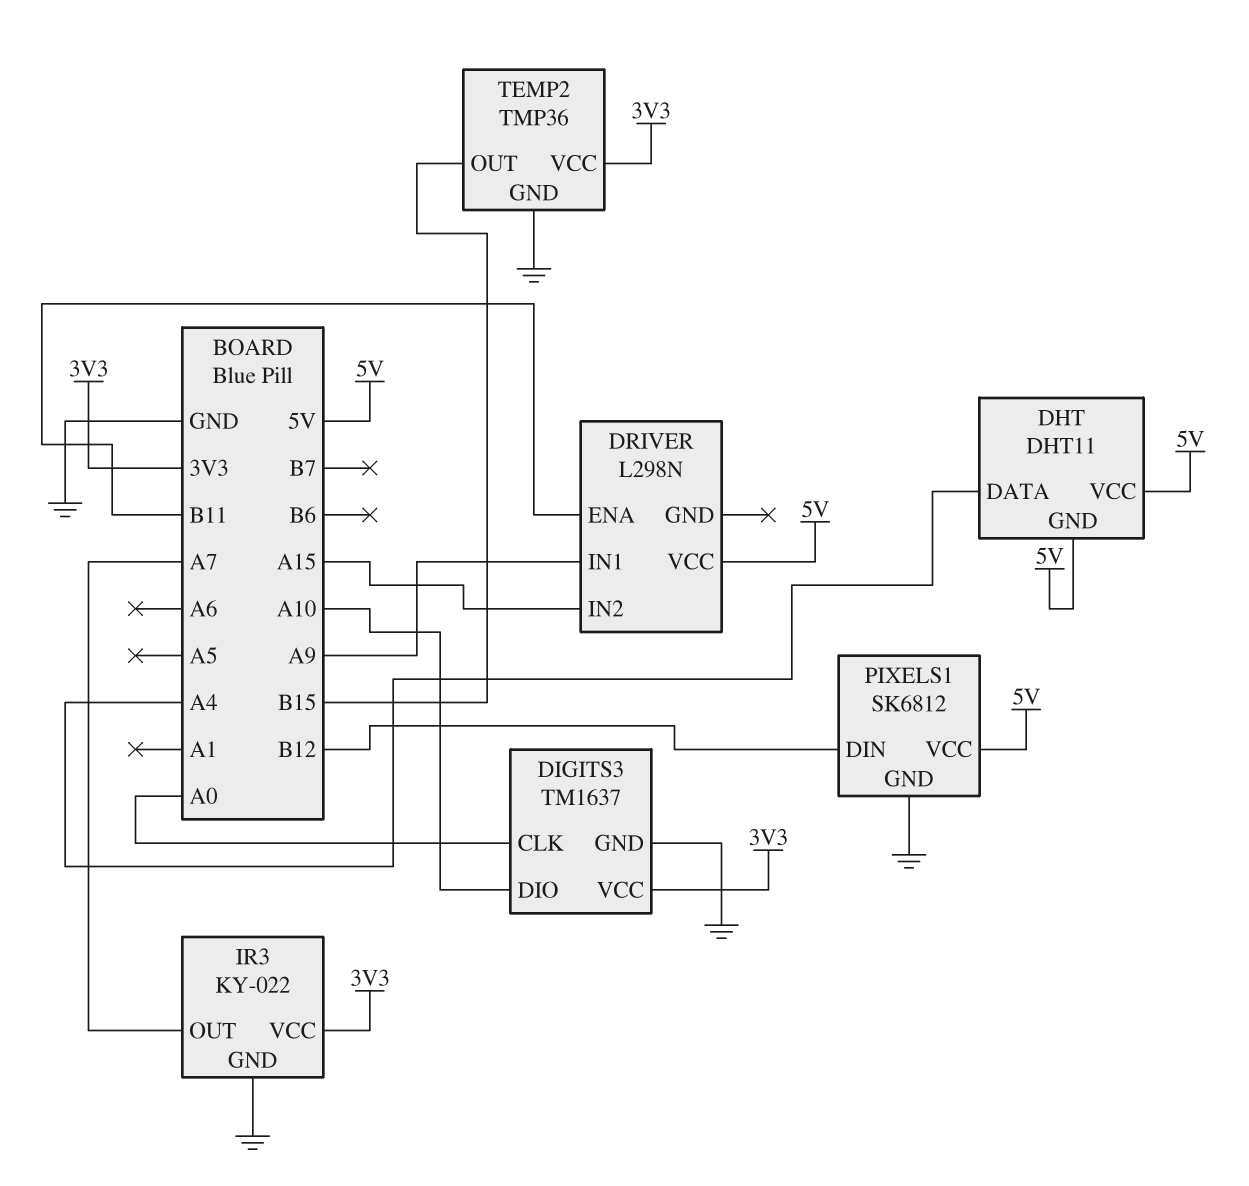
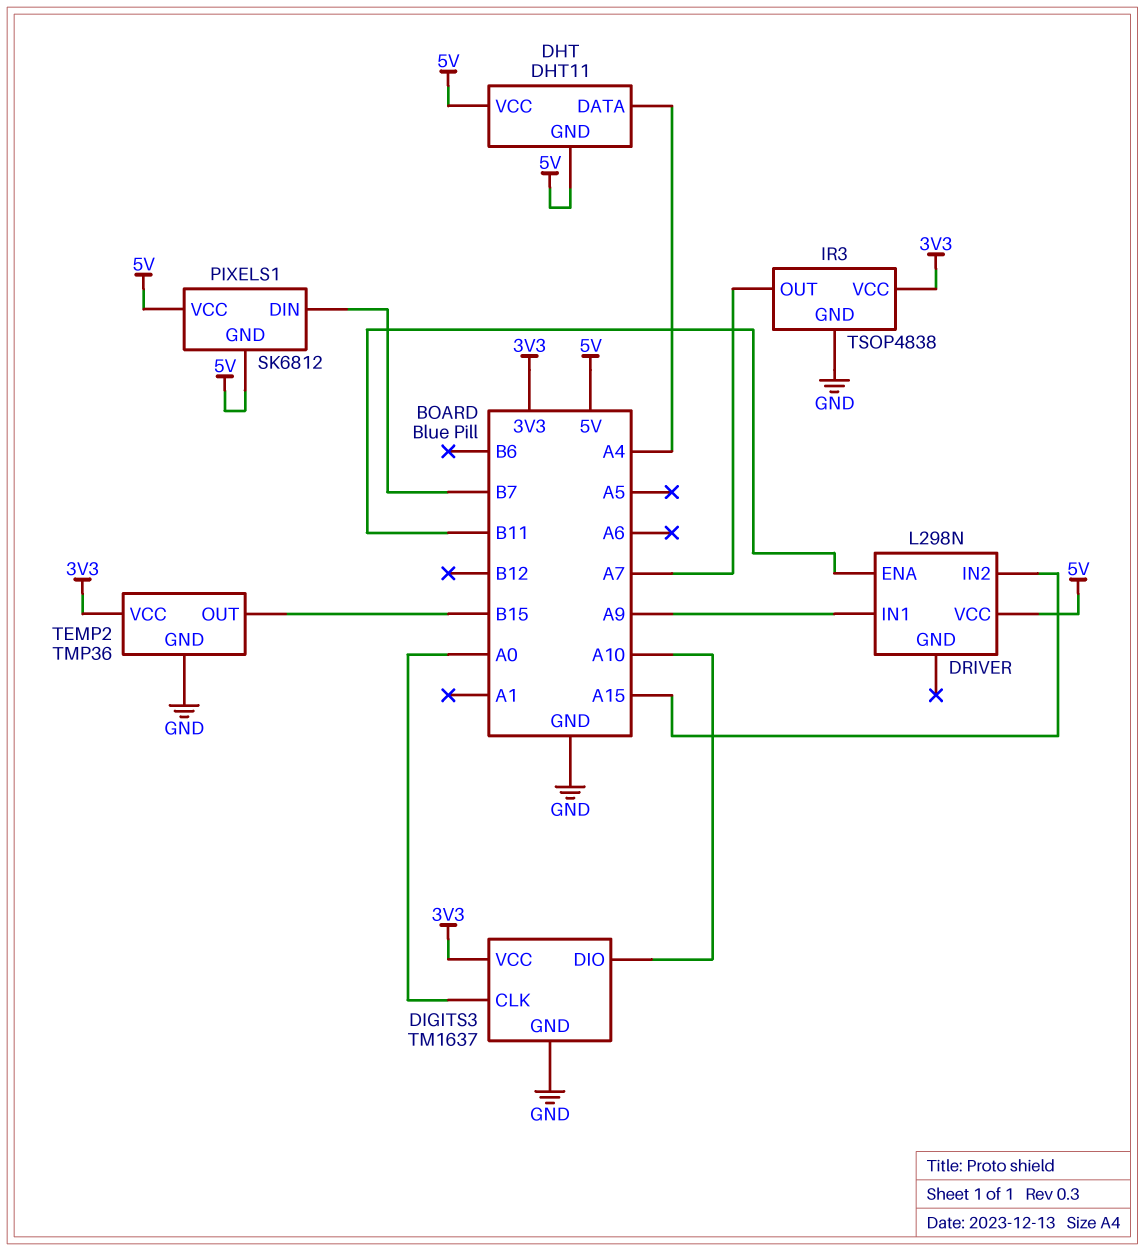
IR3: KY-022 -> TSOP4838
PIXELS1 pin DIN: B12 -> B7
PIXELS1 pin GND: GND -> 5V

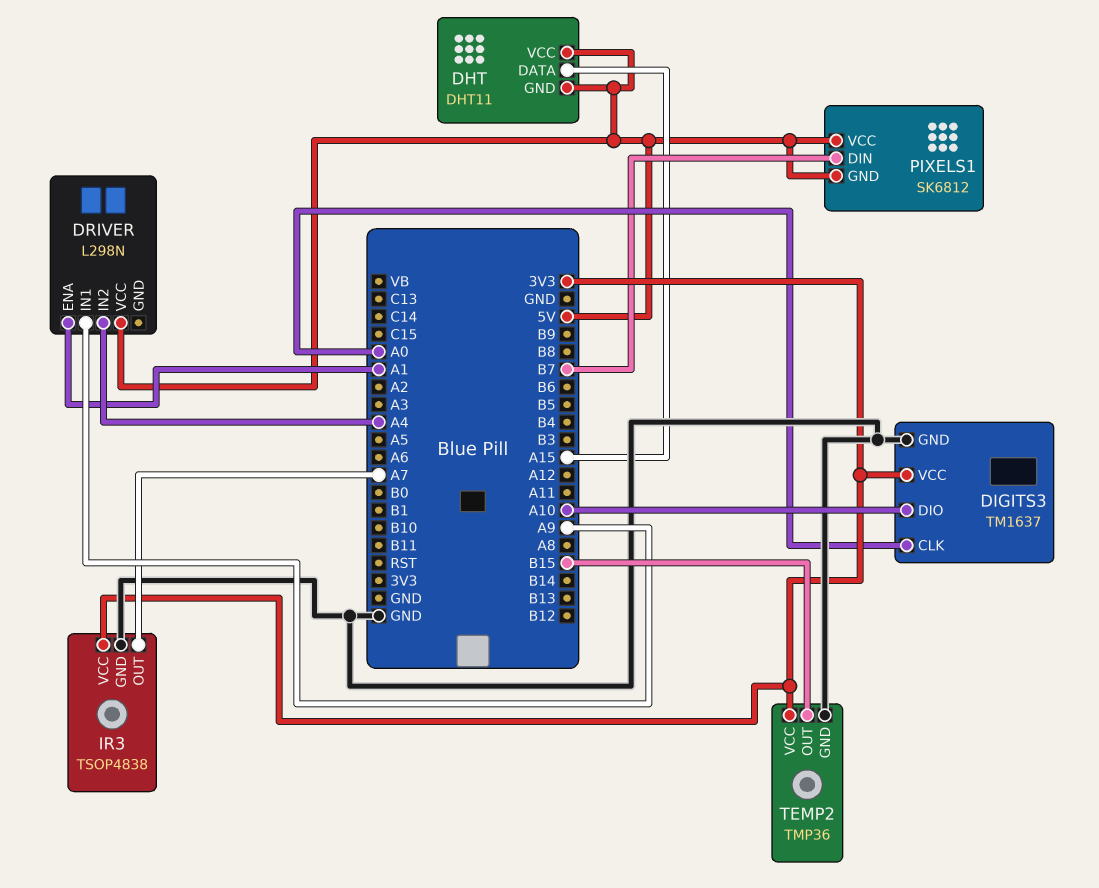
DHT pin DATA: A4 -> A15
DRIVER pin ENA: B11 -> A1
DRIVER pin IN2: A15 -> A4

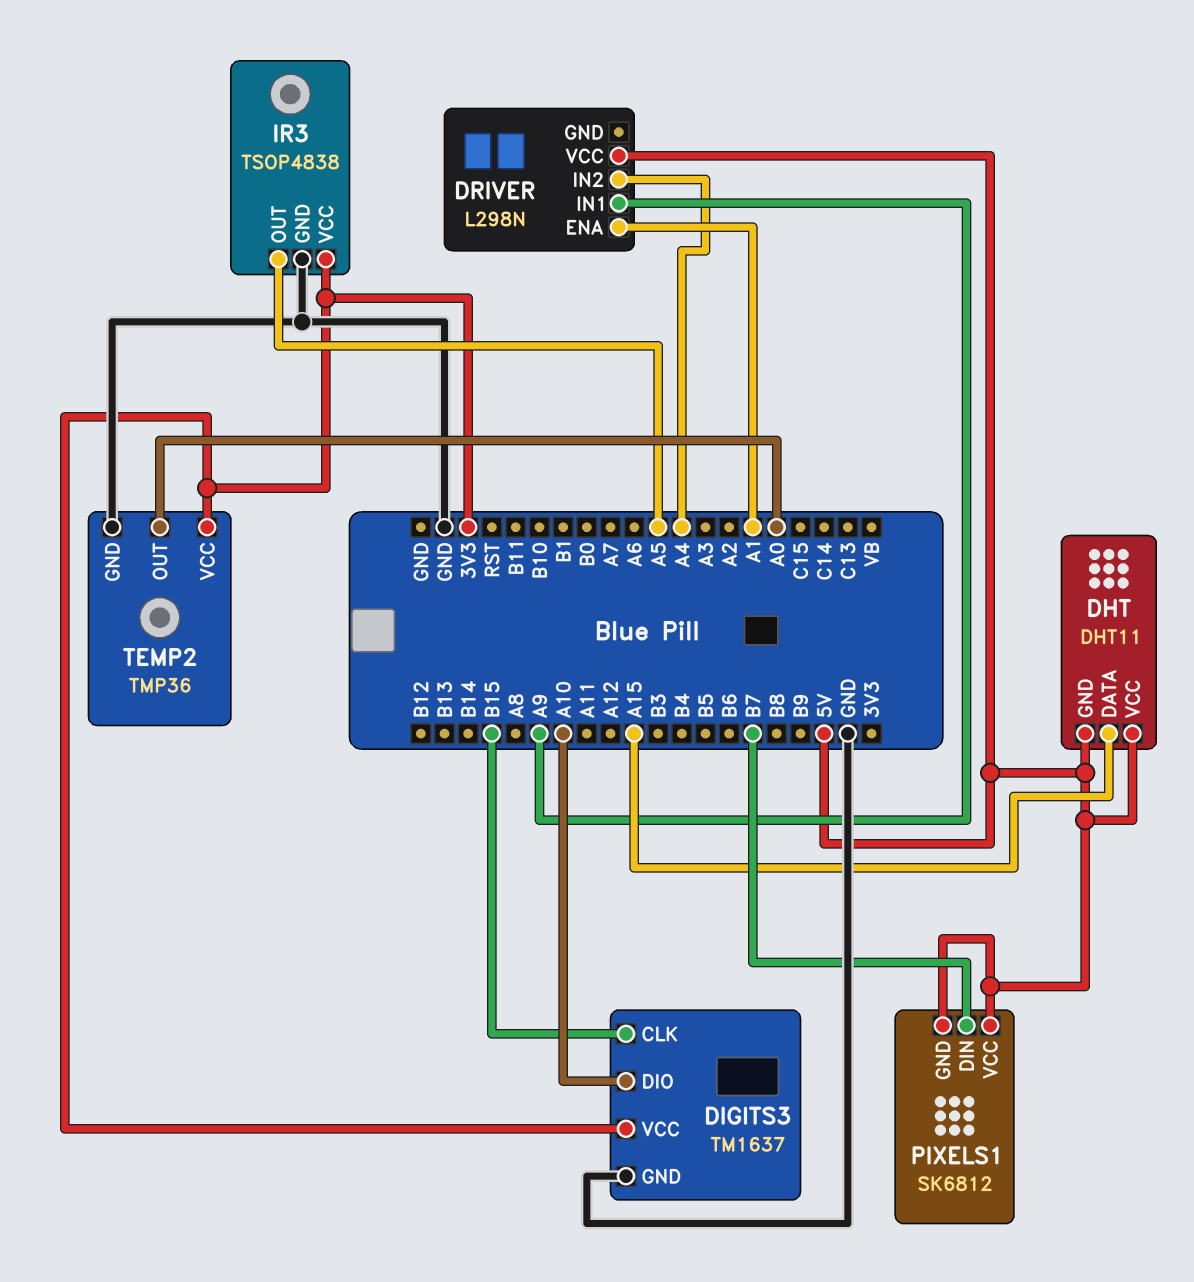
DIGITS3 pin CLK: A0 -> B15
IR3 pin OUT: A7 -> A5
TEMP2 pin OUT: B15 -> A0

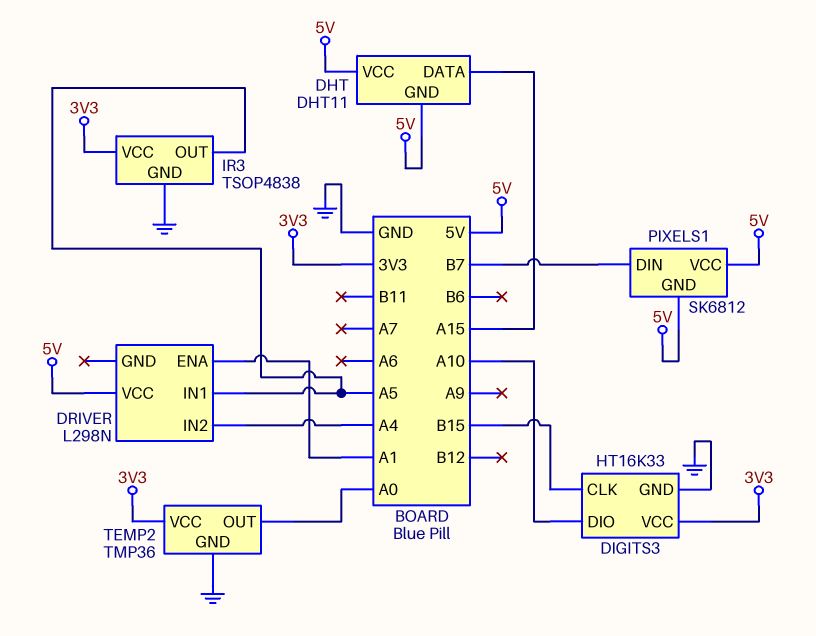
DIGITS3: TM1637 -> HT16K33
DRIVER pin IN1: A9 -> A5

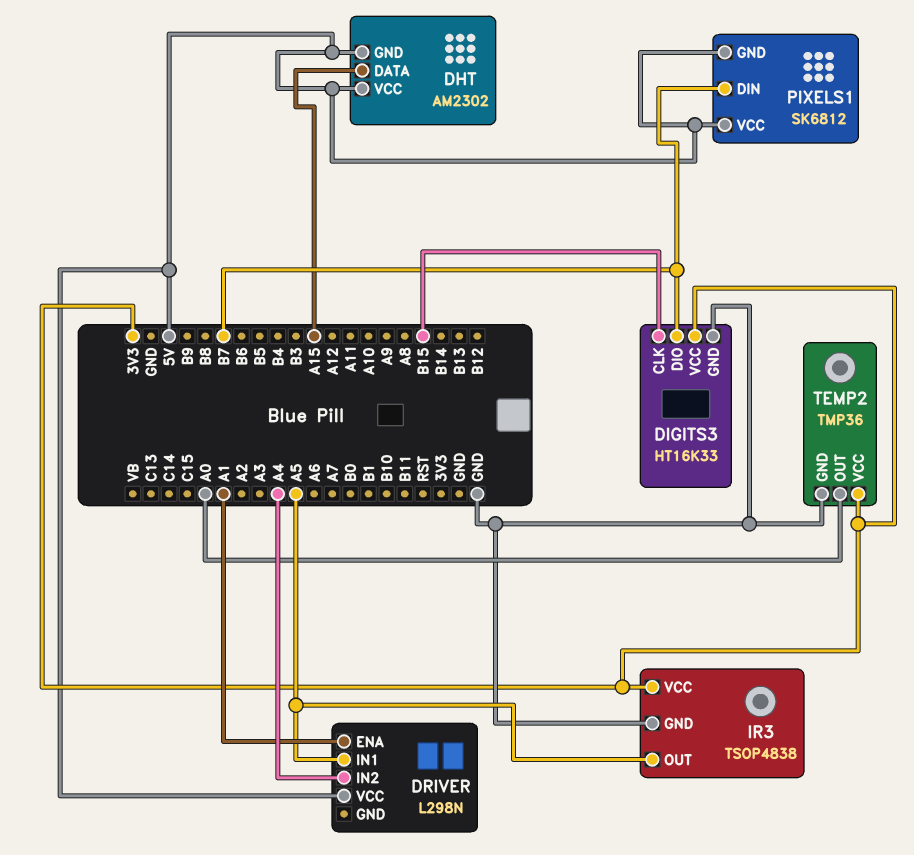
DHT: DHT11 -> AM2302
DIGITS3 pin DIO: A10 -> B7

